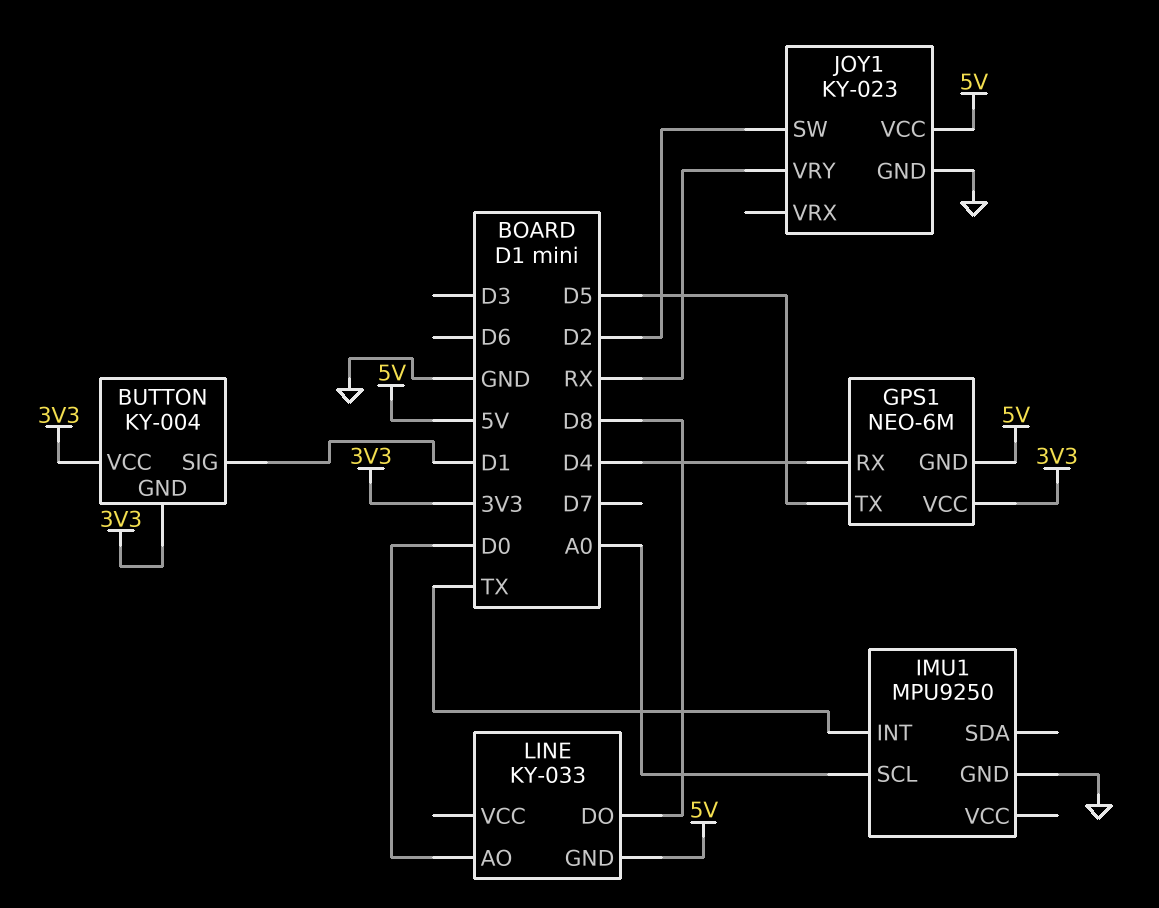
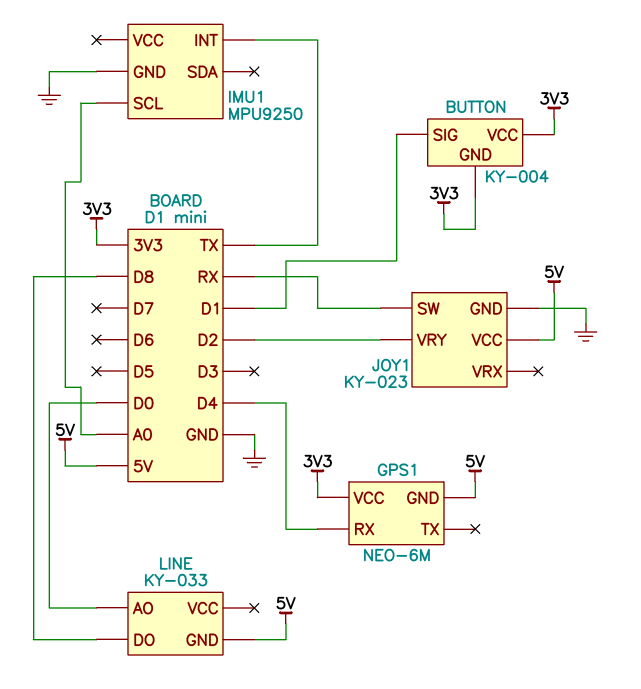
GPS1 pin TX: D5 -> none
JOY1 pin SW: D2 -> RX
JOY1 pin VRY: RX -> D2

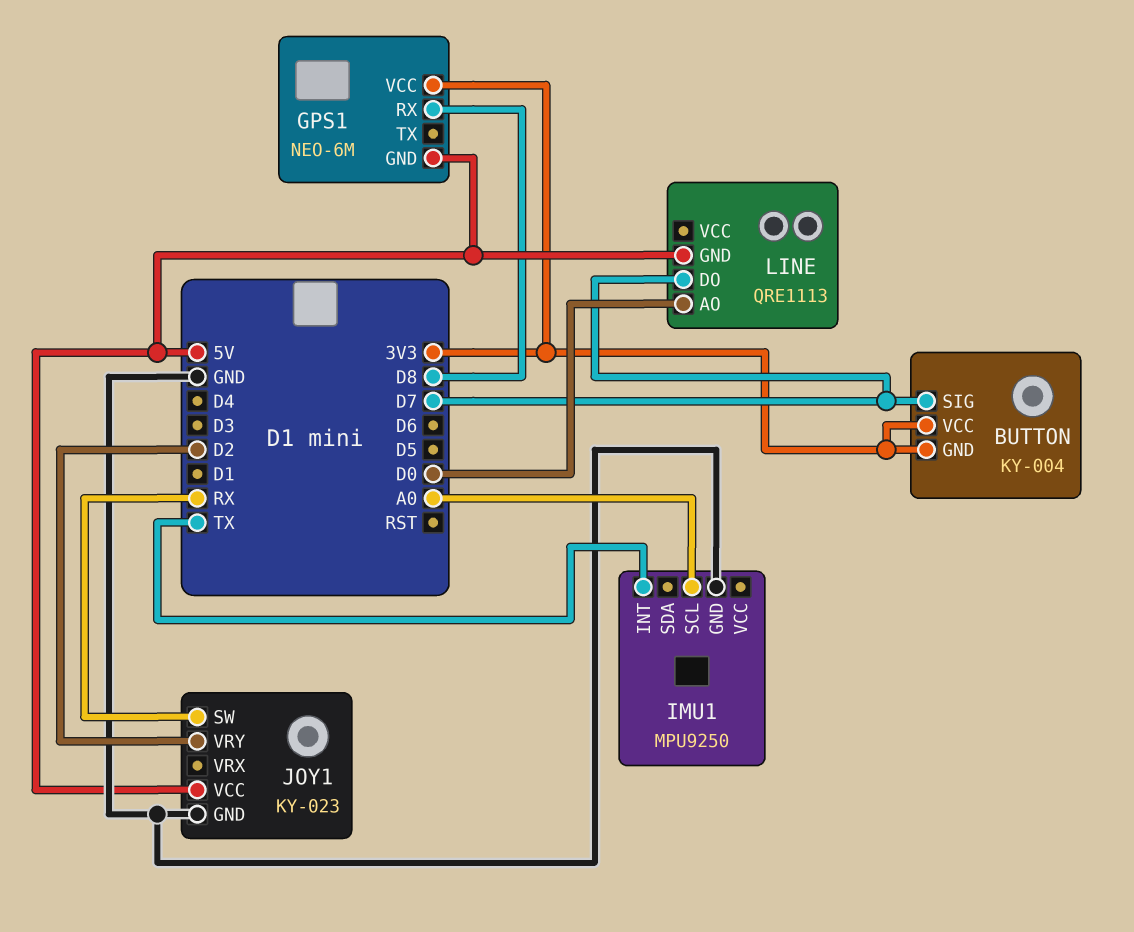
BUTTON pin SIG: D1 -> D7
GPS1 pin RX: D4 -> D8
LINE: KY-033 -> QRE1113
LINE pin DO: D8 -> D7

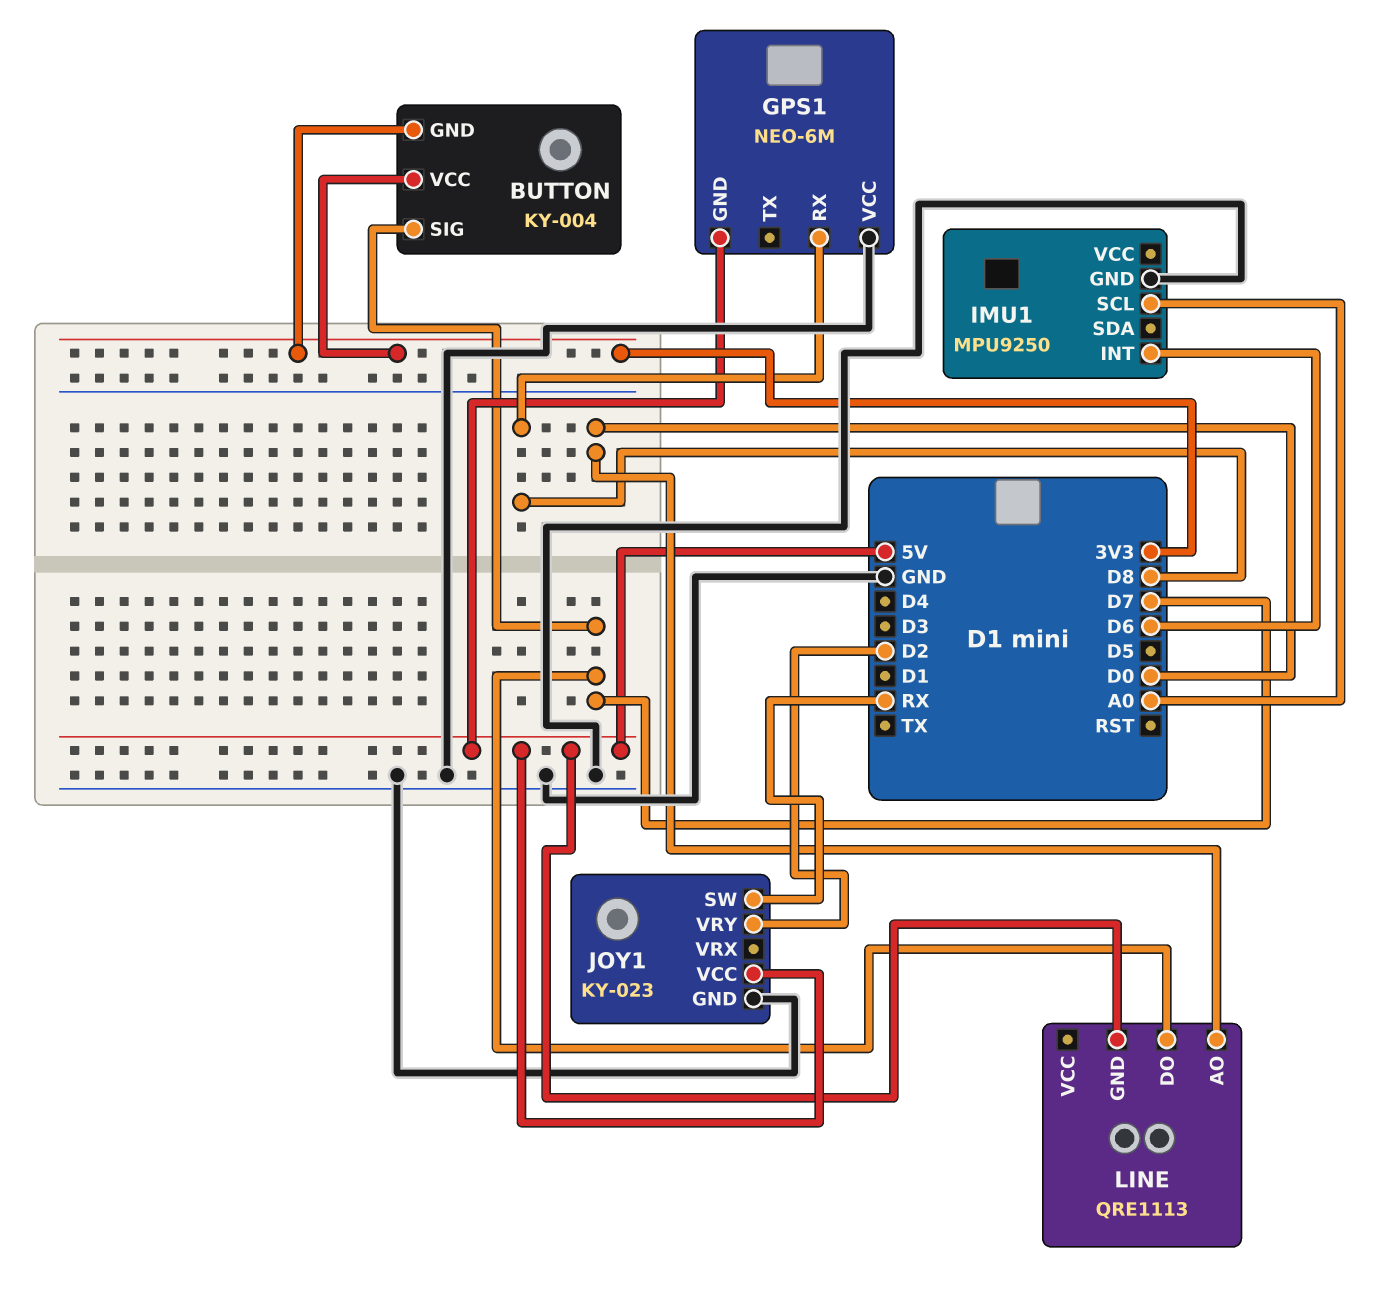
GPS1 pin VCC: 3V3 -> GND
IMU1 pin INT: TX -> D6

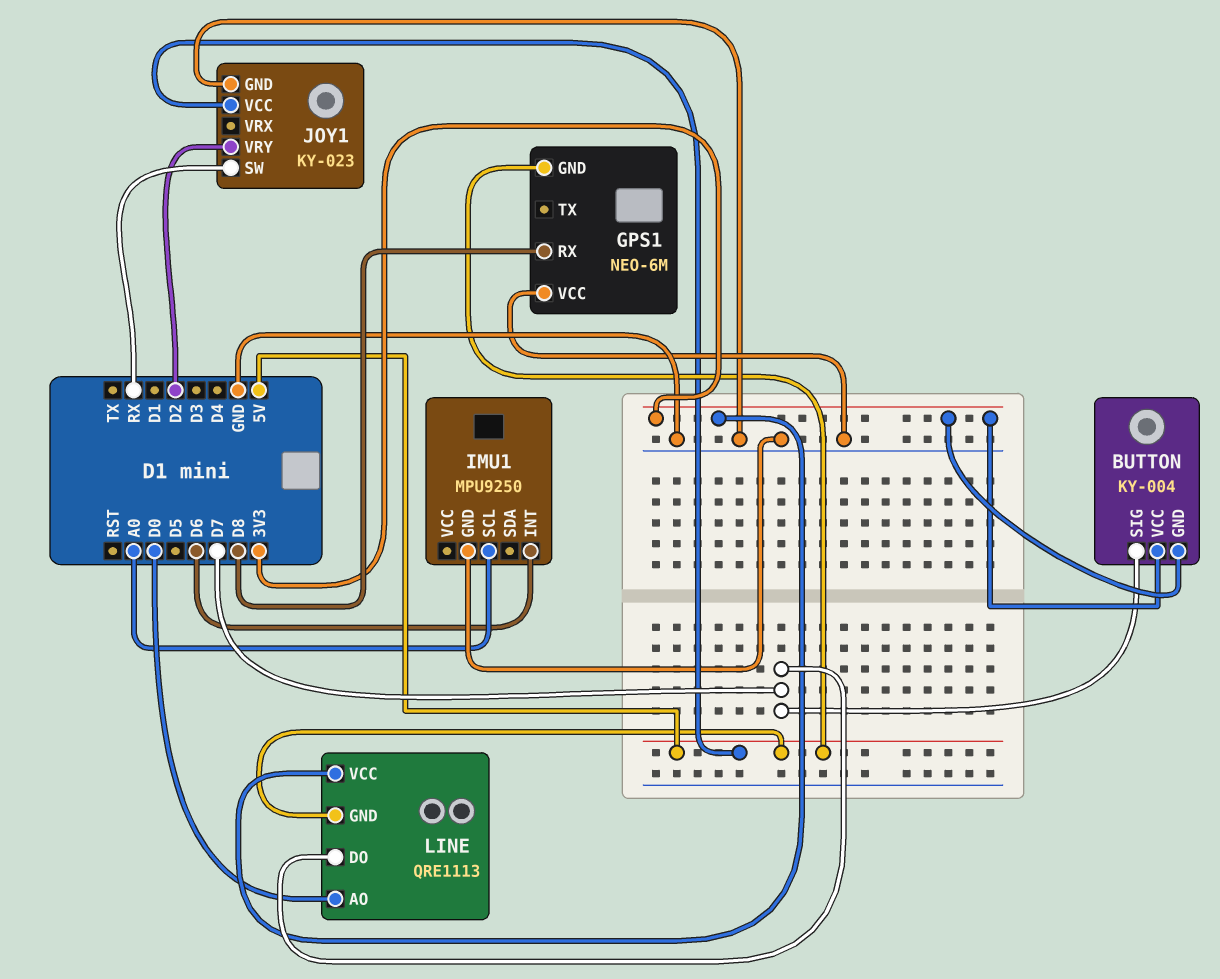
LINE pin VCC: none -> 3V3

